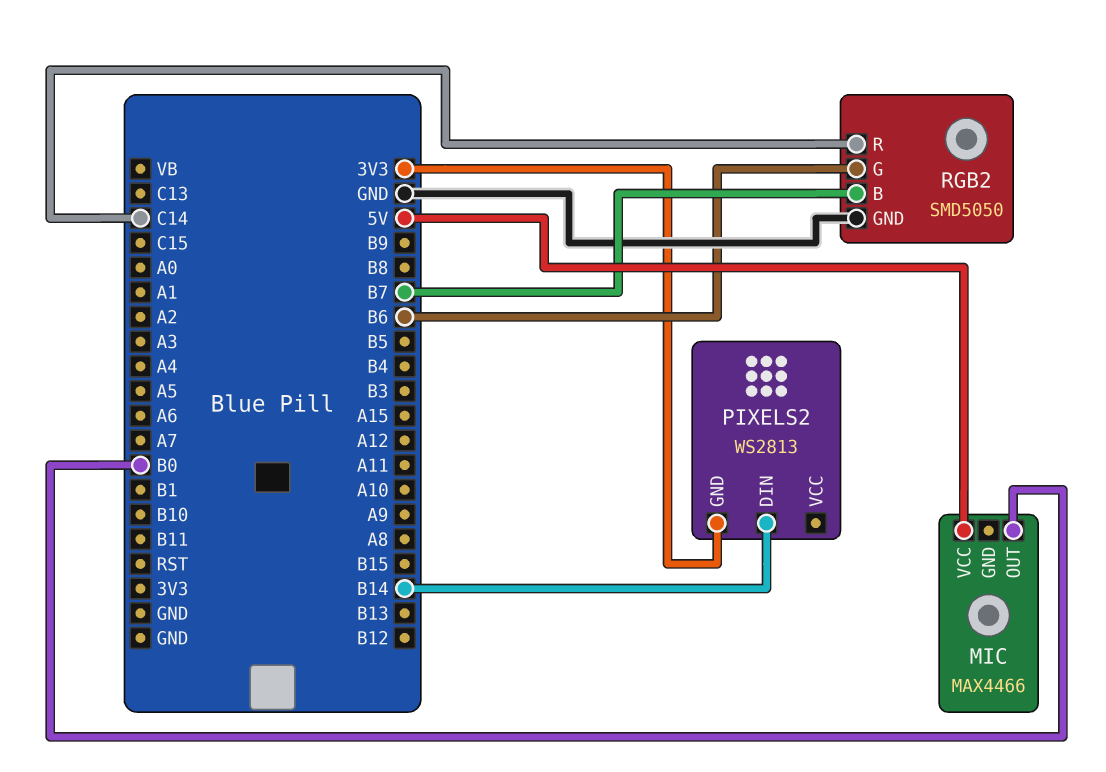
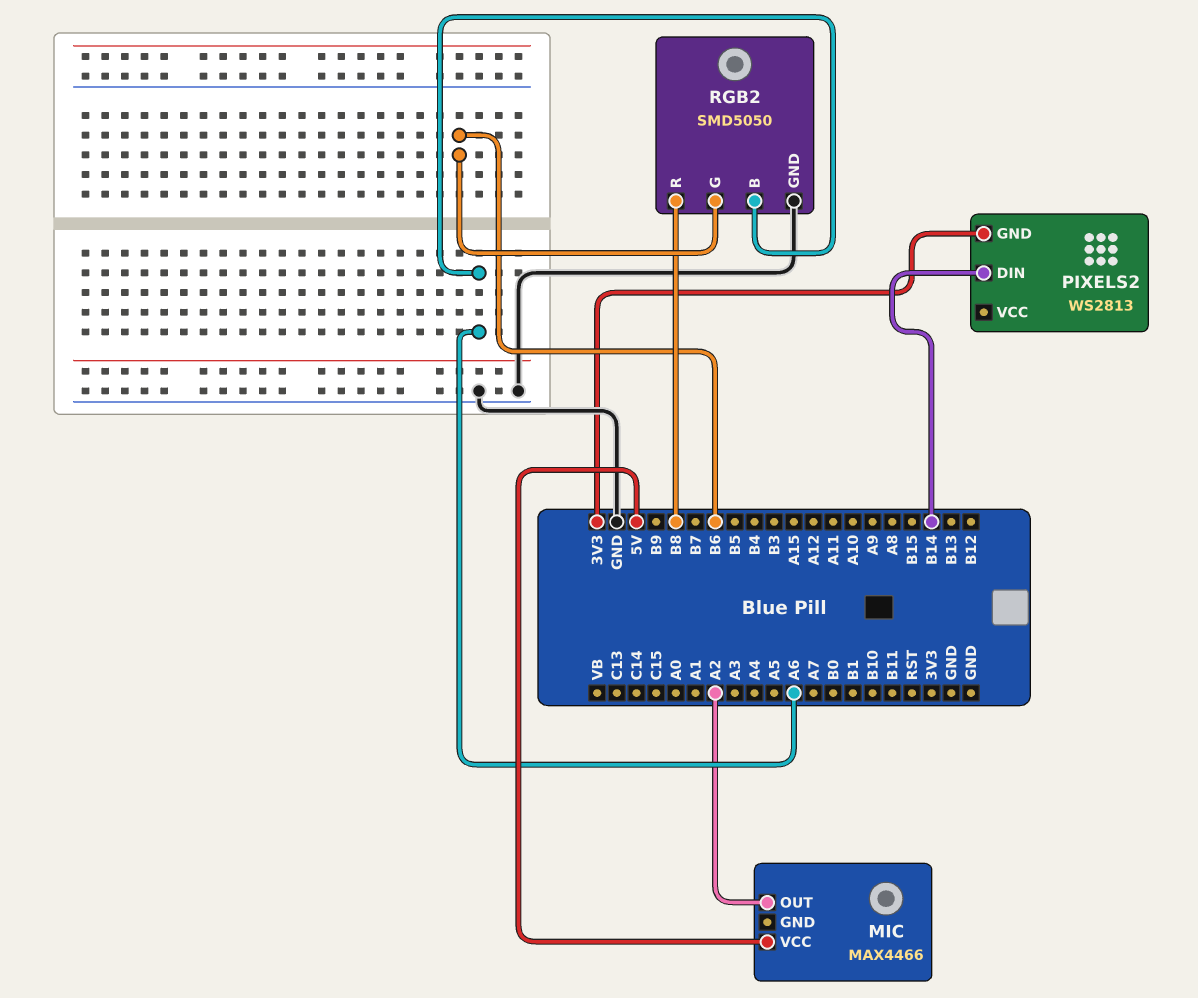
MIC pin OUT: B0 -> A2
RGB2 pin B: B7 -> A6
RGB2 pin R: C14 -> B8

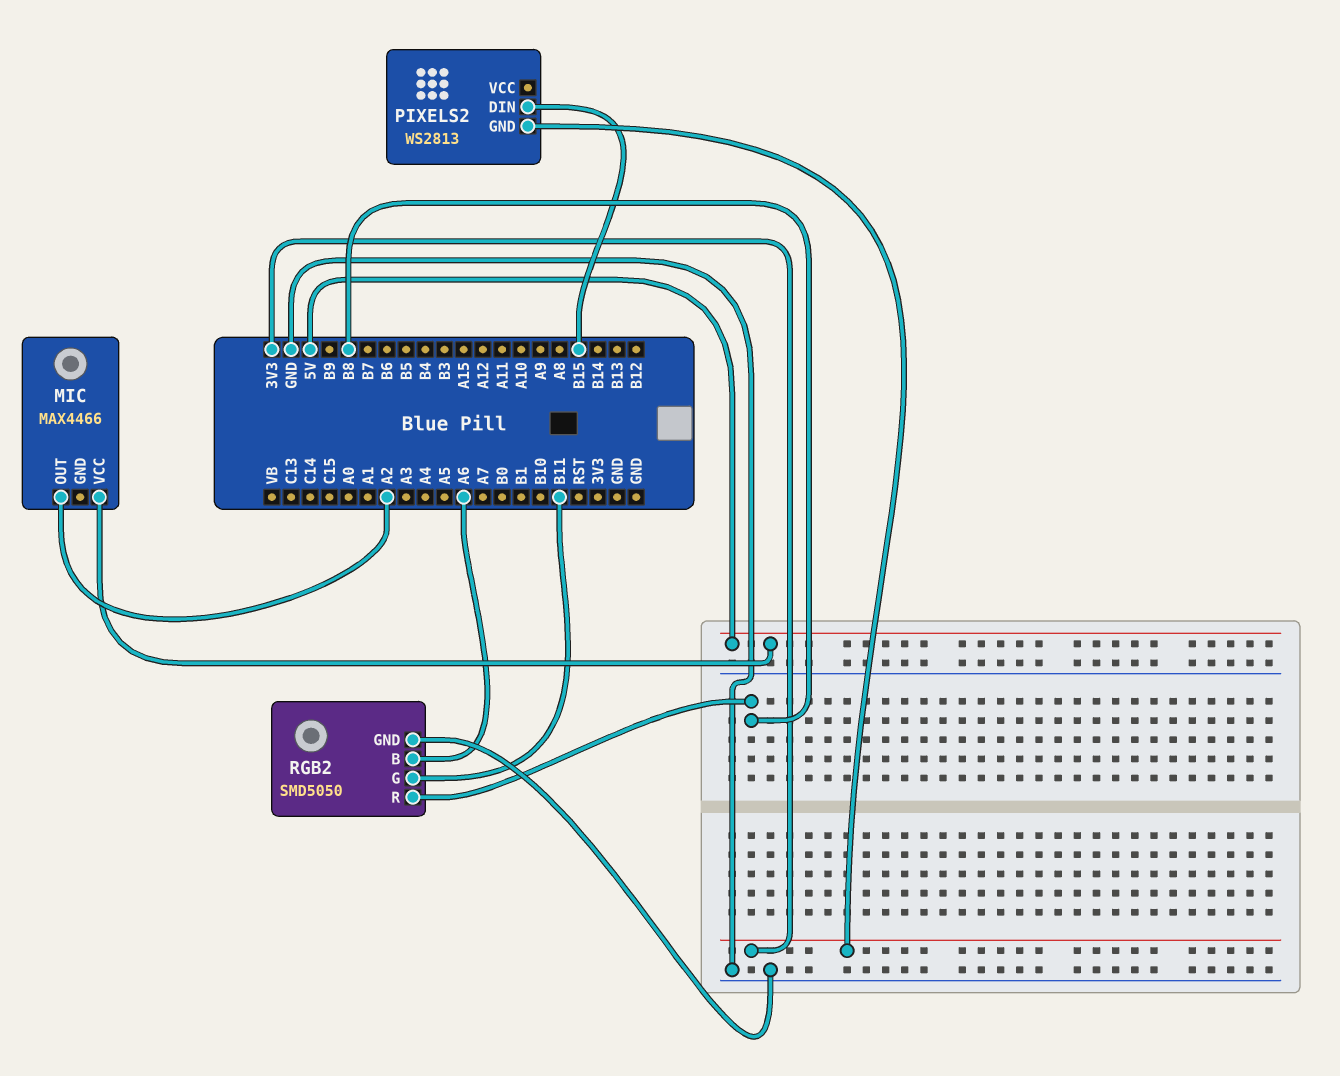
PIXELS2 pin DIN: B14 -> B15
RGB2 pin G: B6 -> B11

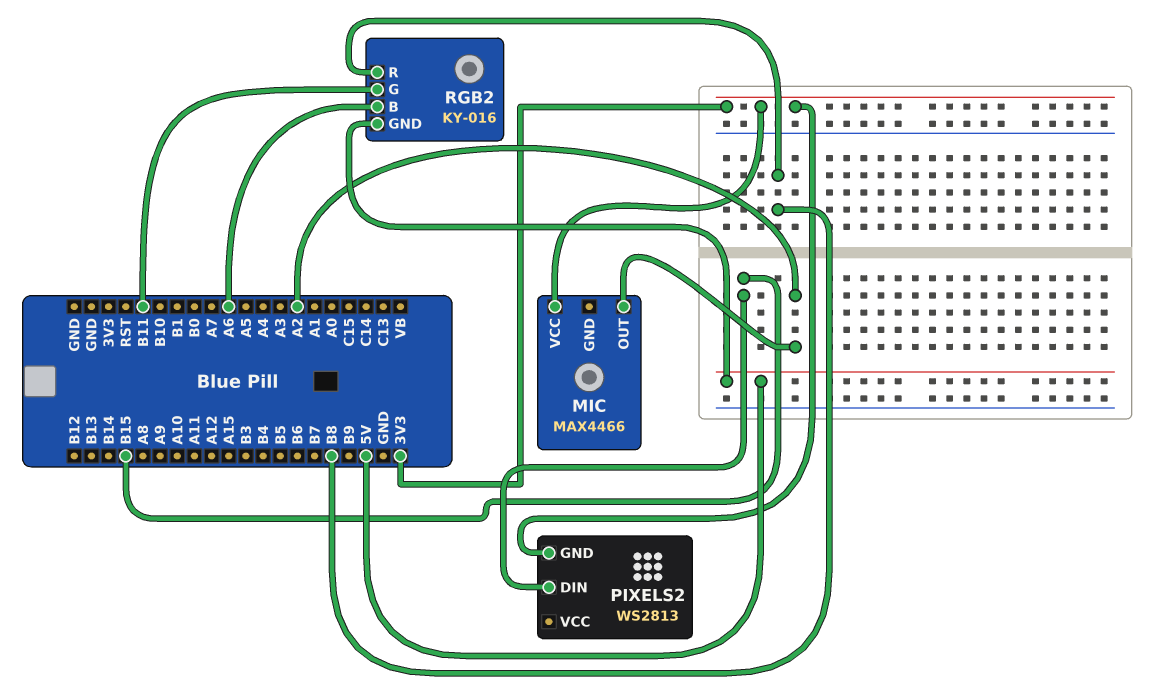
MIC pin VCC: 5V -> 3V3
RGB2: SMD5050 -> KY-016
RGB2 pin GND: GND -> 5V

